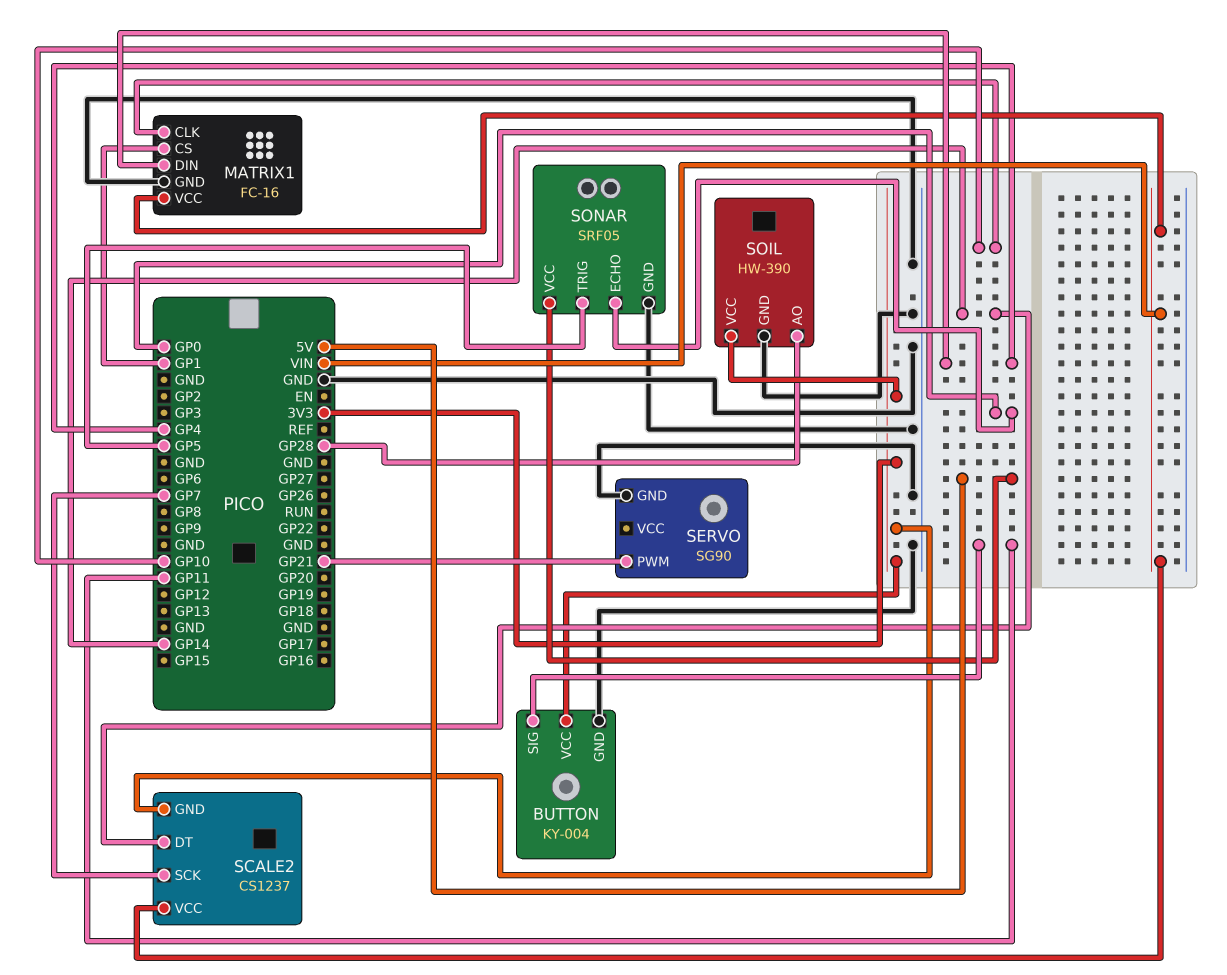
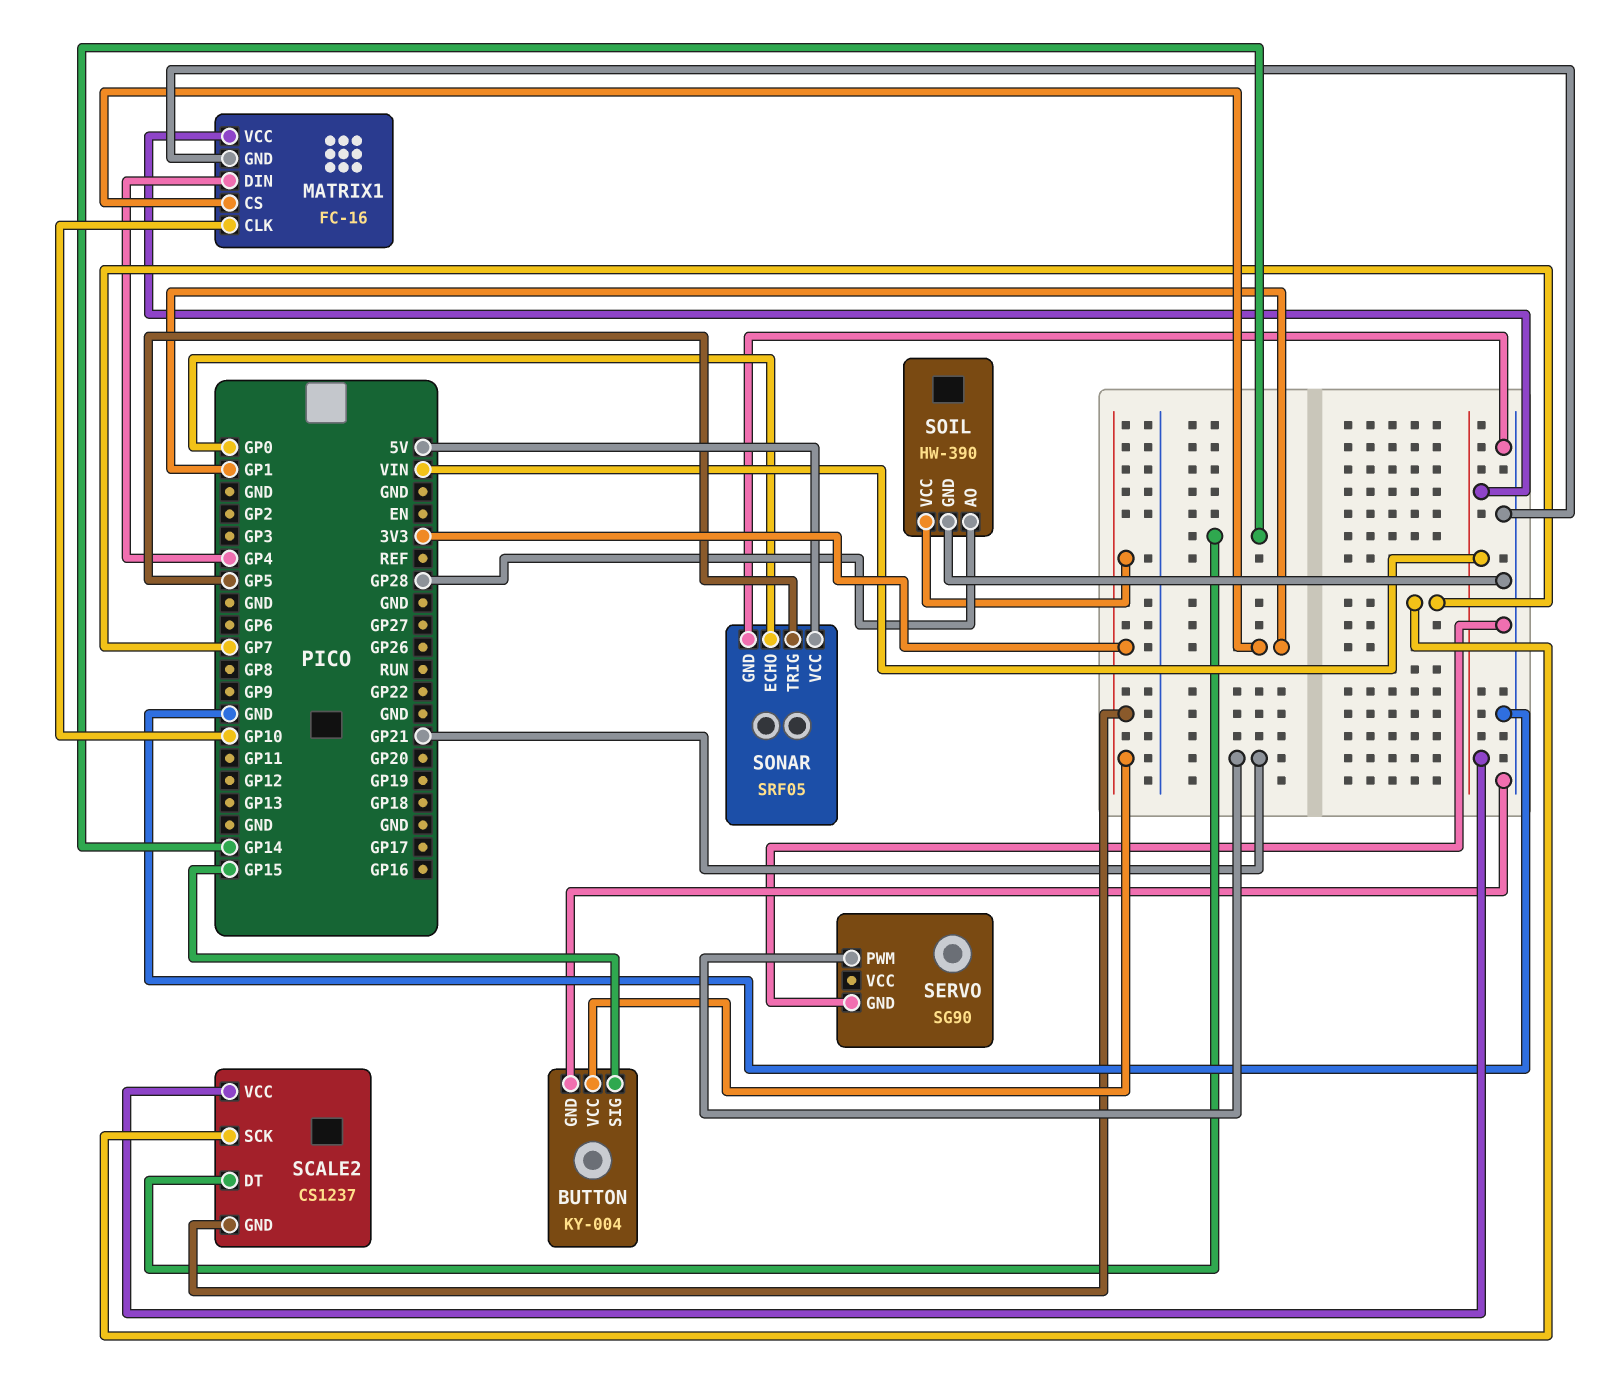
BUTTON pin SIG: GP11 -> GP15

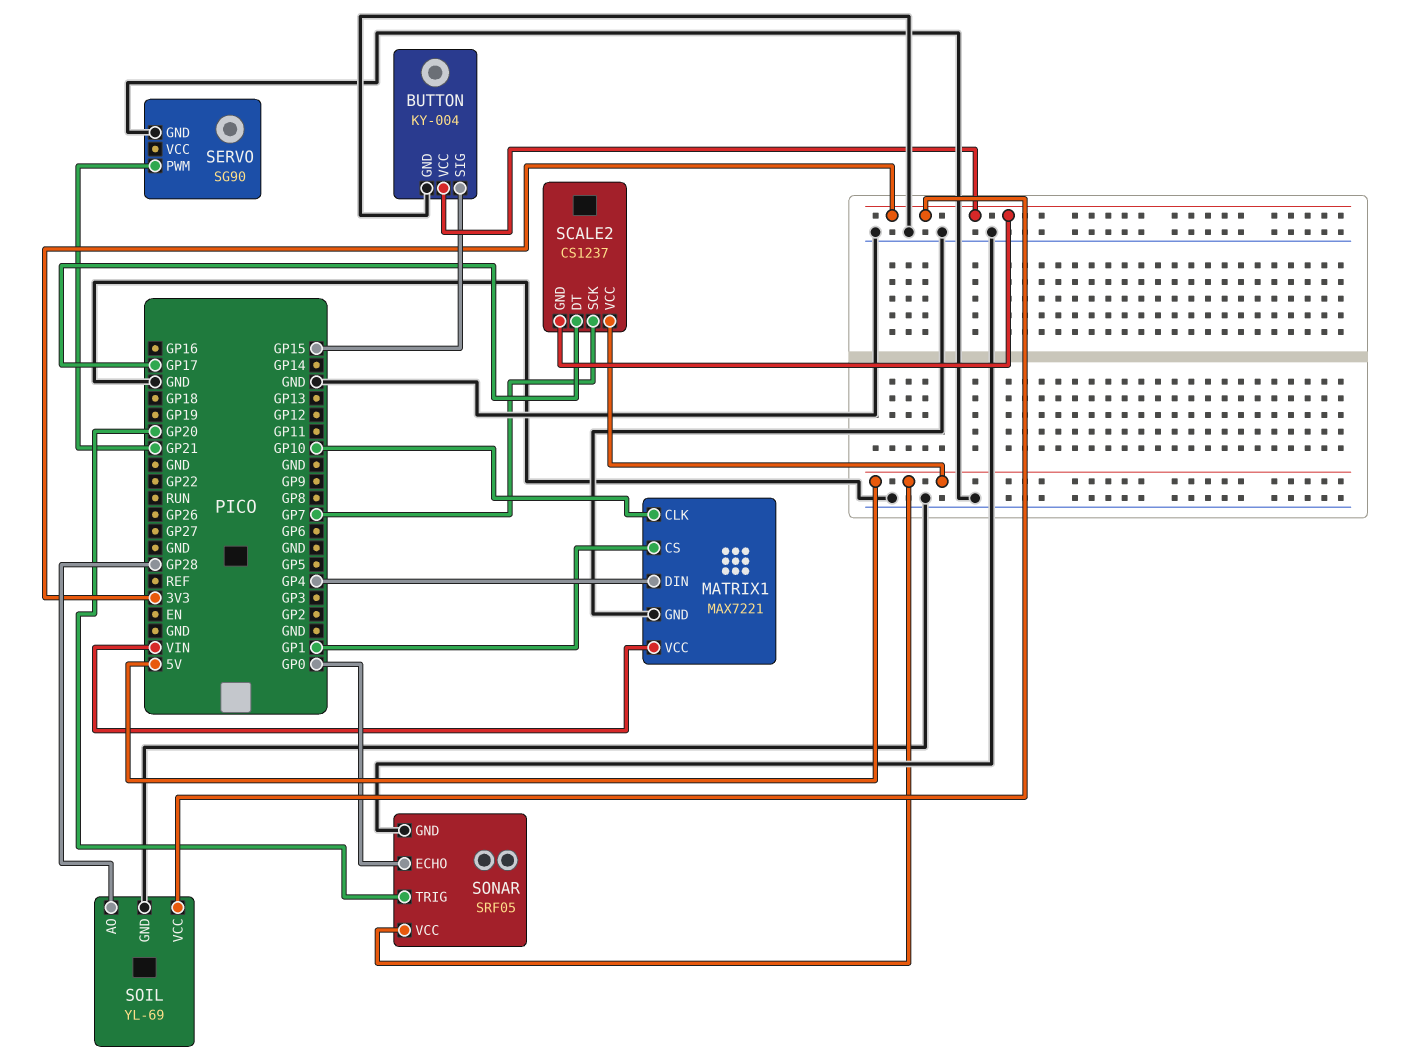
MATRIX1: FC-16 -> MAX7221
SCALE2 pin DT: GP14 -> GP17
SCALE2 pin VCC: VIN -> 5V
SOIL: HW-390 -> YL-69
SONAR pin TRIG: GP5 -> GP20

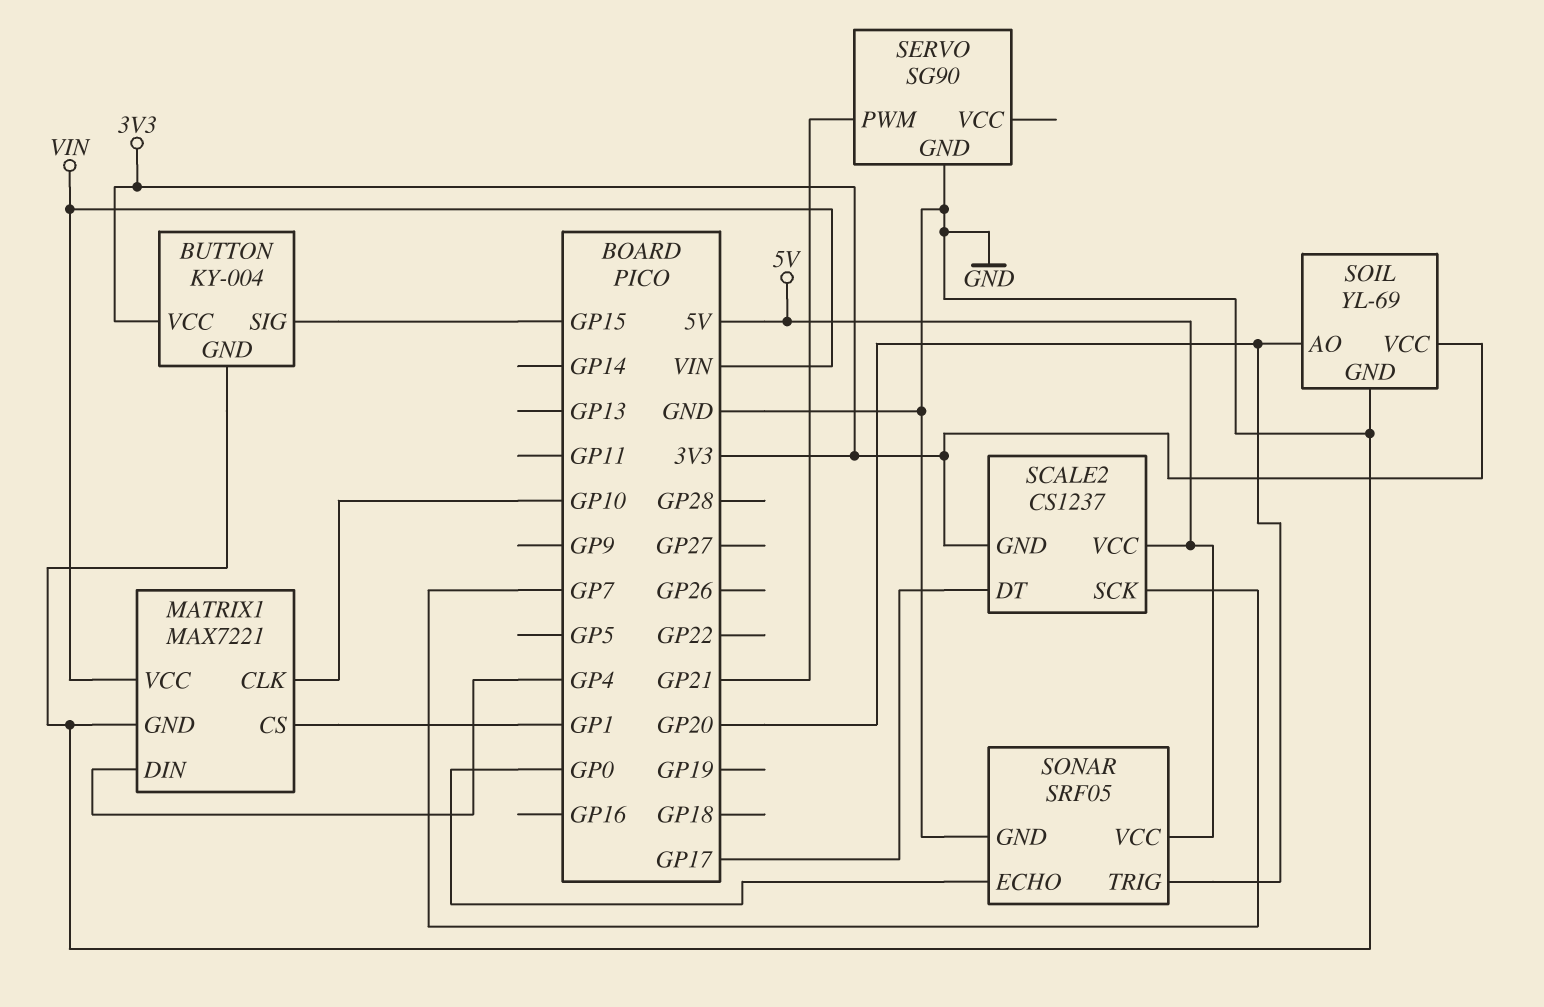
SOIL pin AO: GP28 -> GP20

